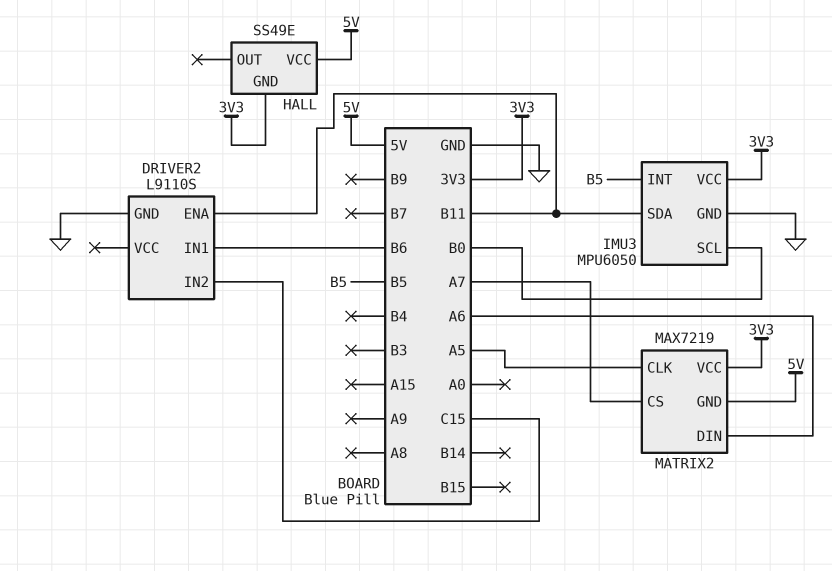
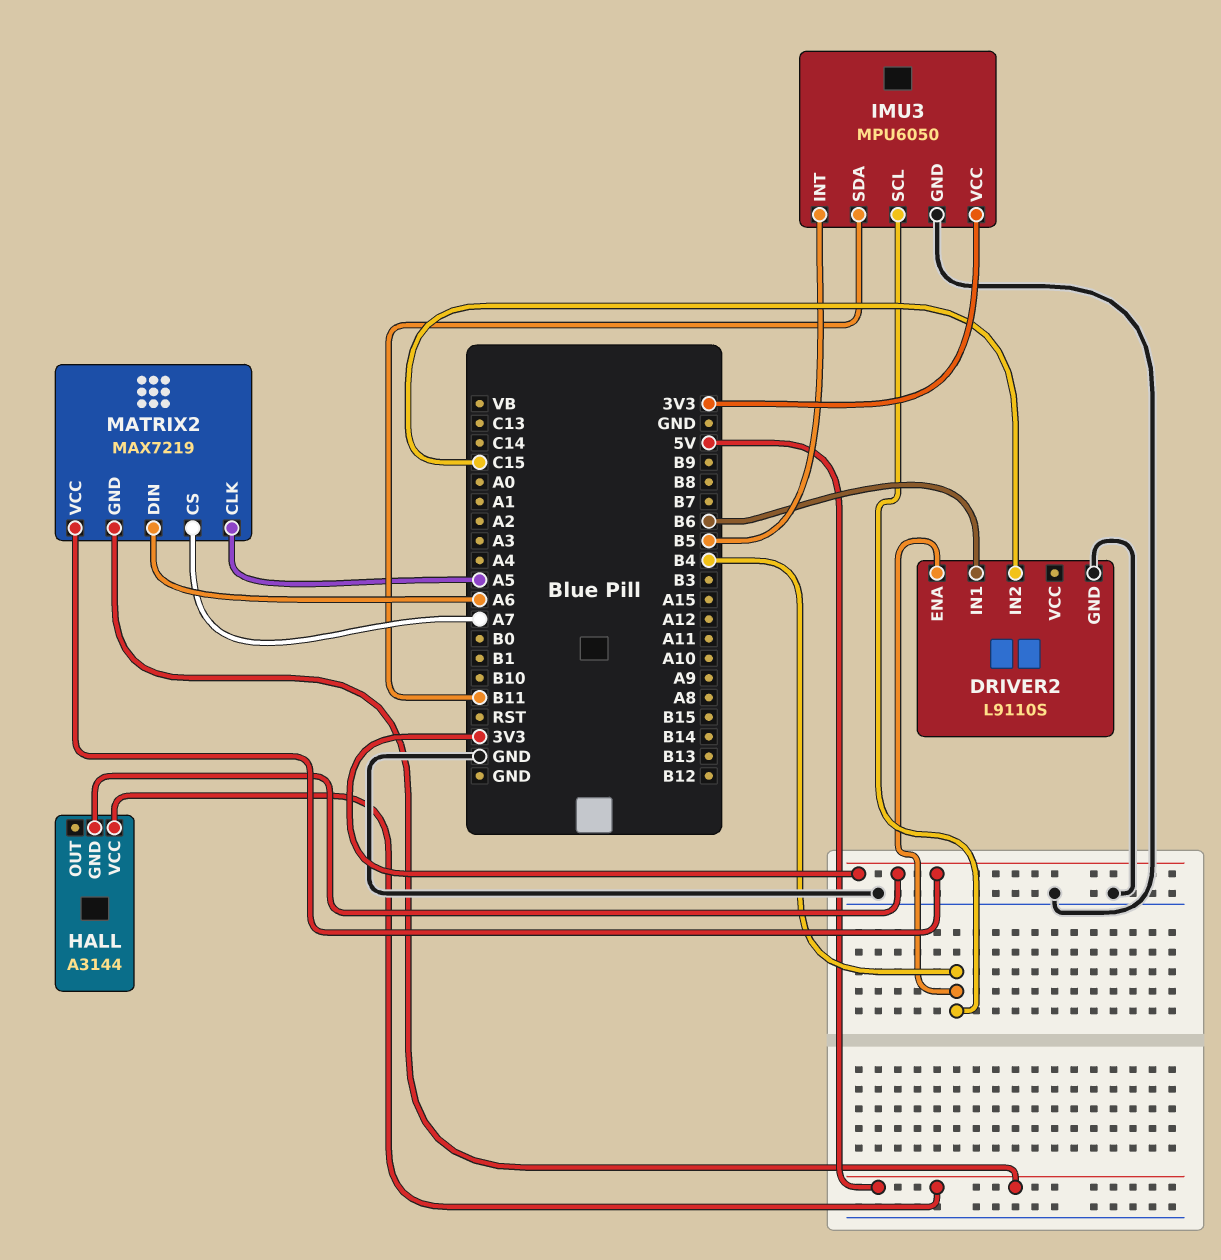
DRIVER2 pin ENA: B11 -> B4
HALL: SS49E -> A3144
IMU3 pin SCL: B0 -> B4

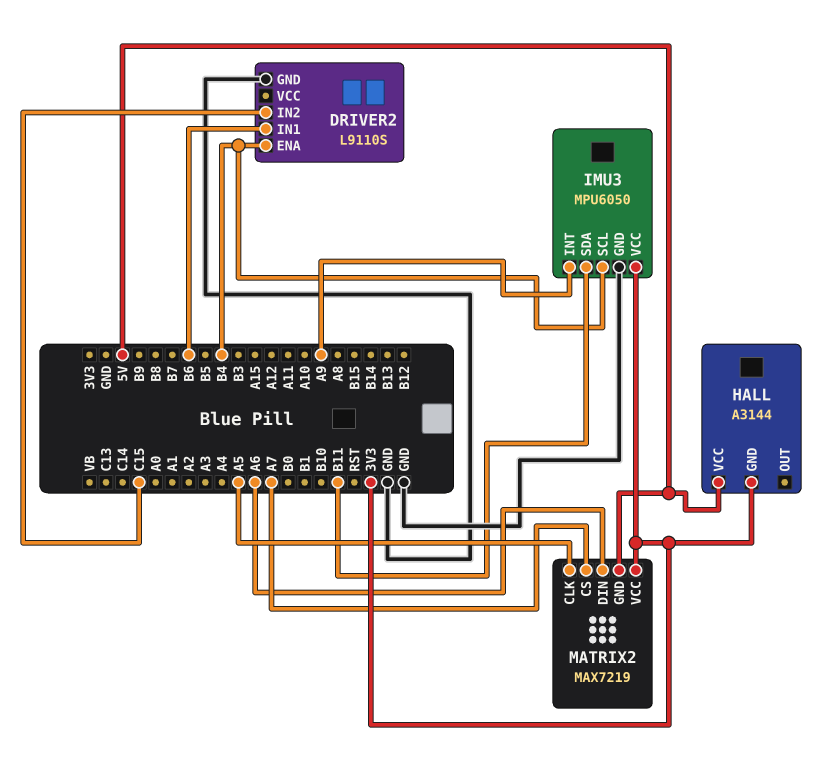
IMU3 pin INT: B5 -> A9

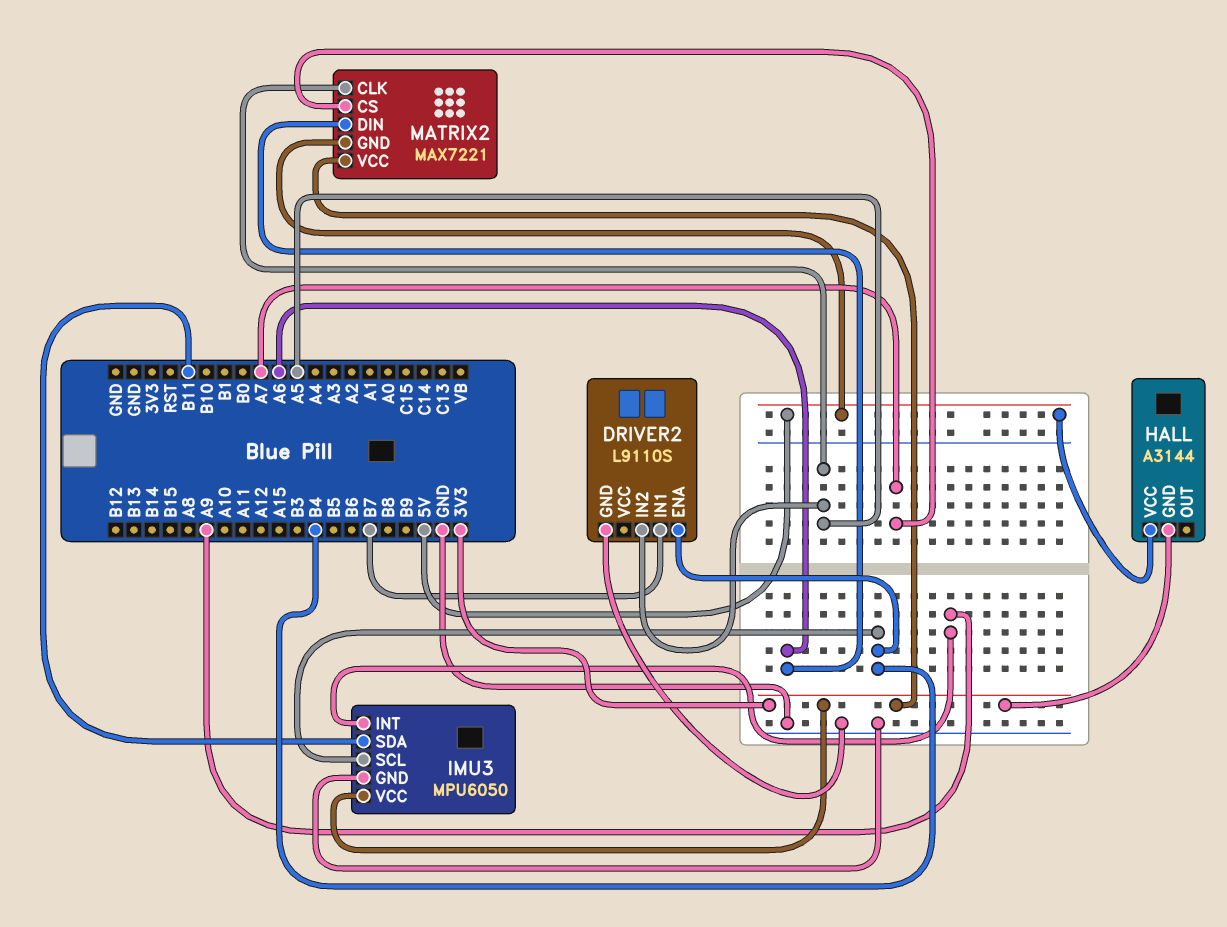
DRIVER2 pin IN1: B6 -> B7
DRIVER2 pin IN2: C15 -> A5
MATRIX2: MAX7219 -> MAX7221

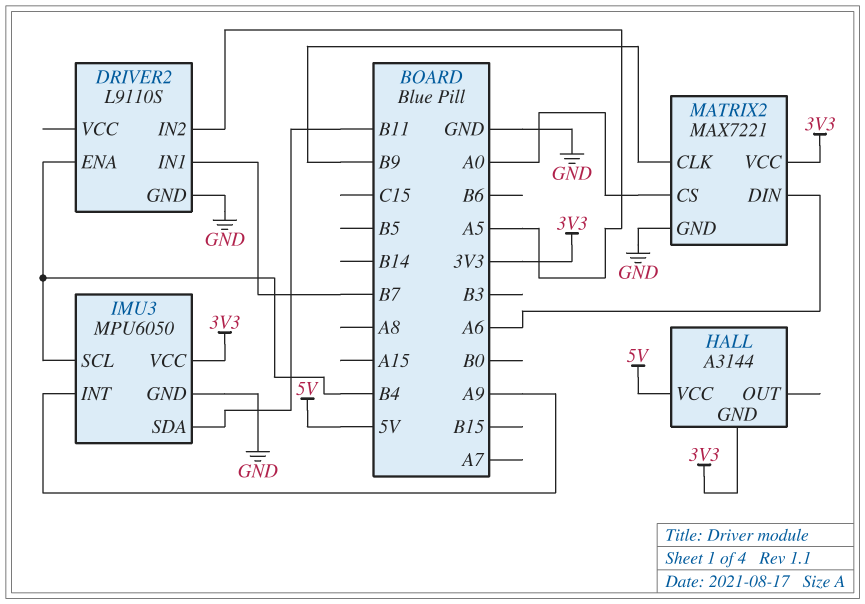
MATRIX2 pin CLK: A5 -> B9
MATRIX2 pin CS: A7 -> A0
MATRIX2 pin GND: 5V -> GND

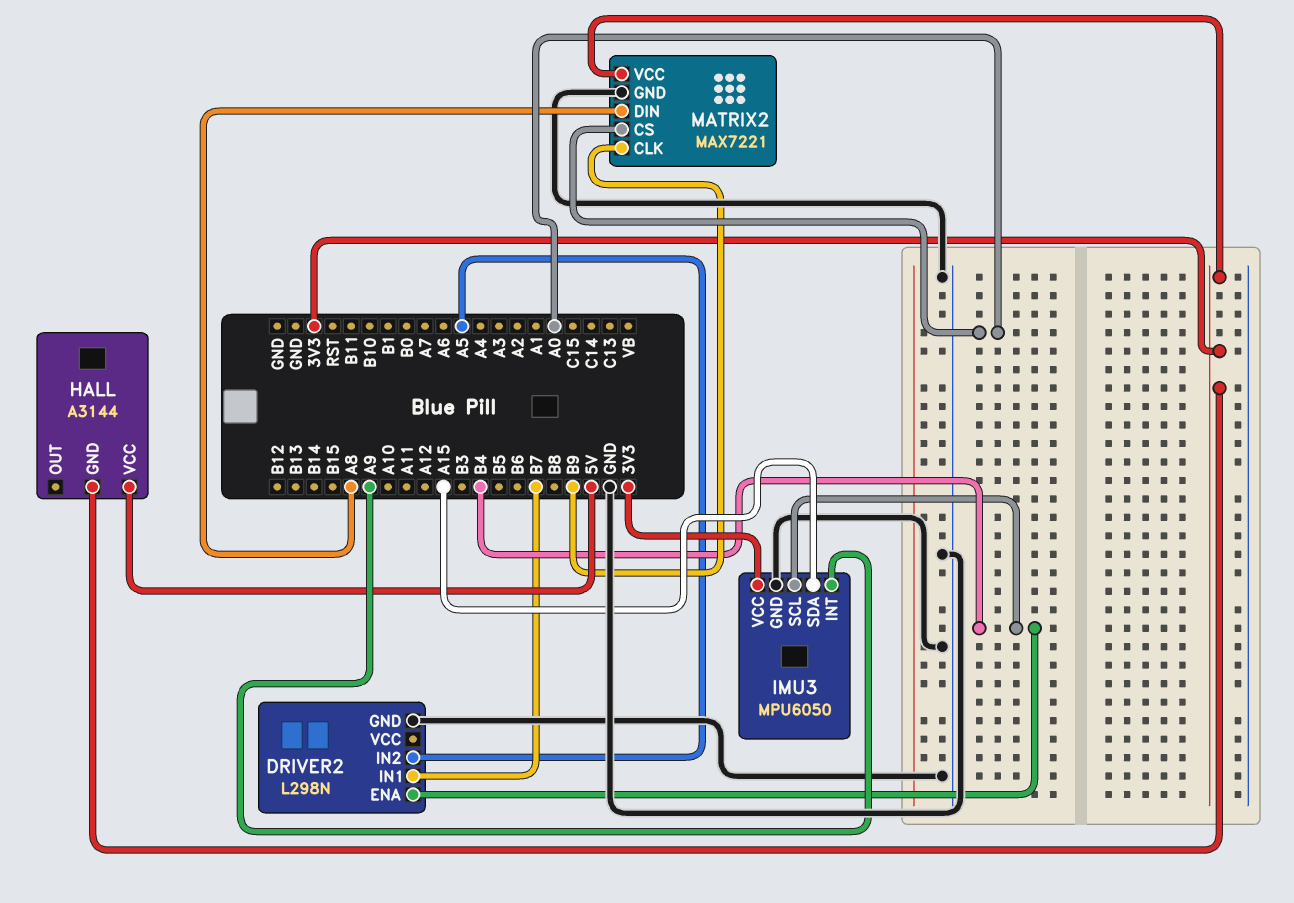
DRIVER2: L9110S -> L298N
IMU3 pin SDA: B11 -> A15
MATRIX2 pin DIN: A6 -> A8

